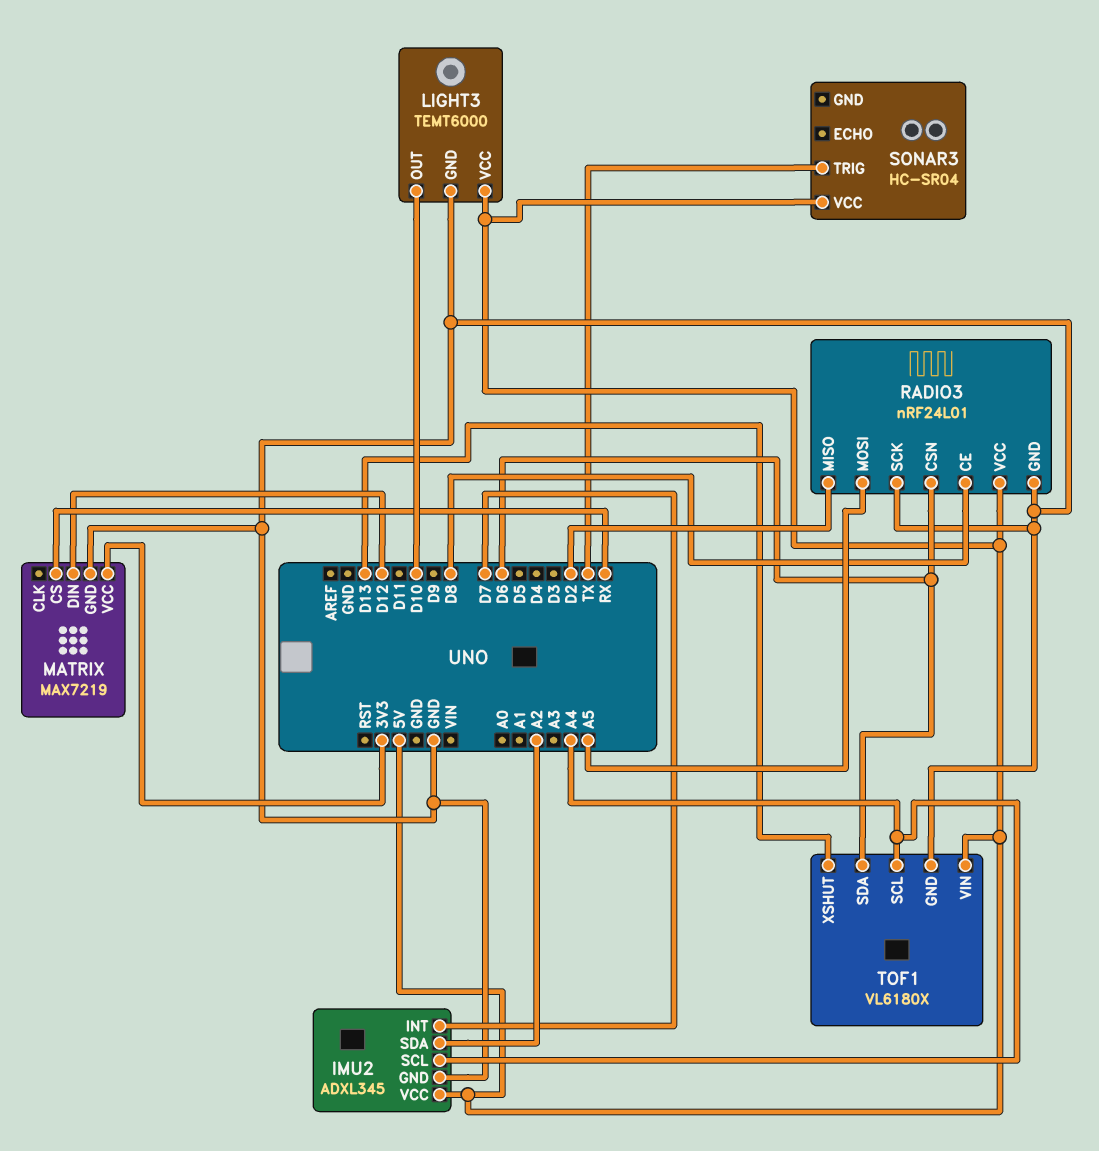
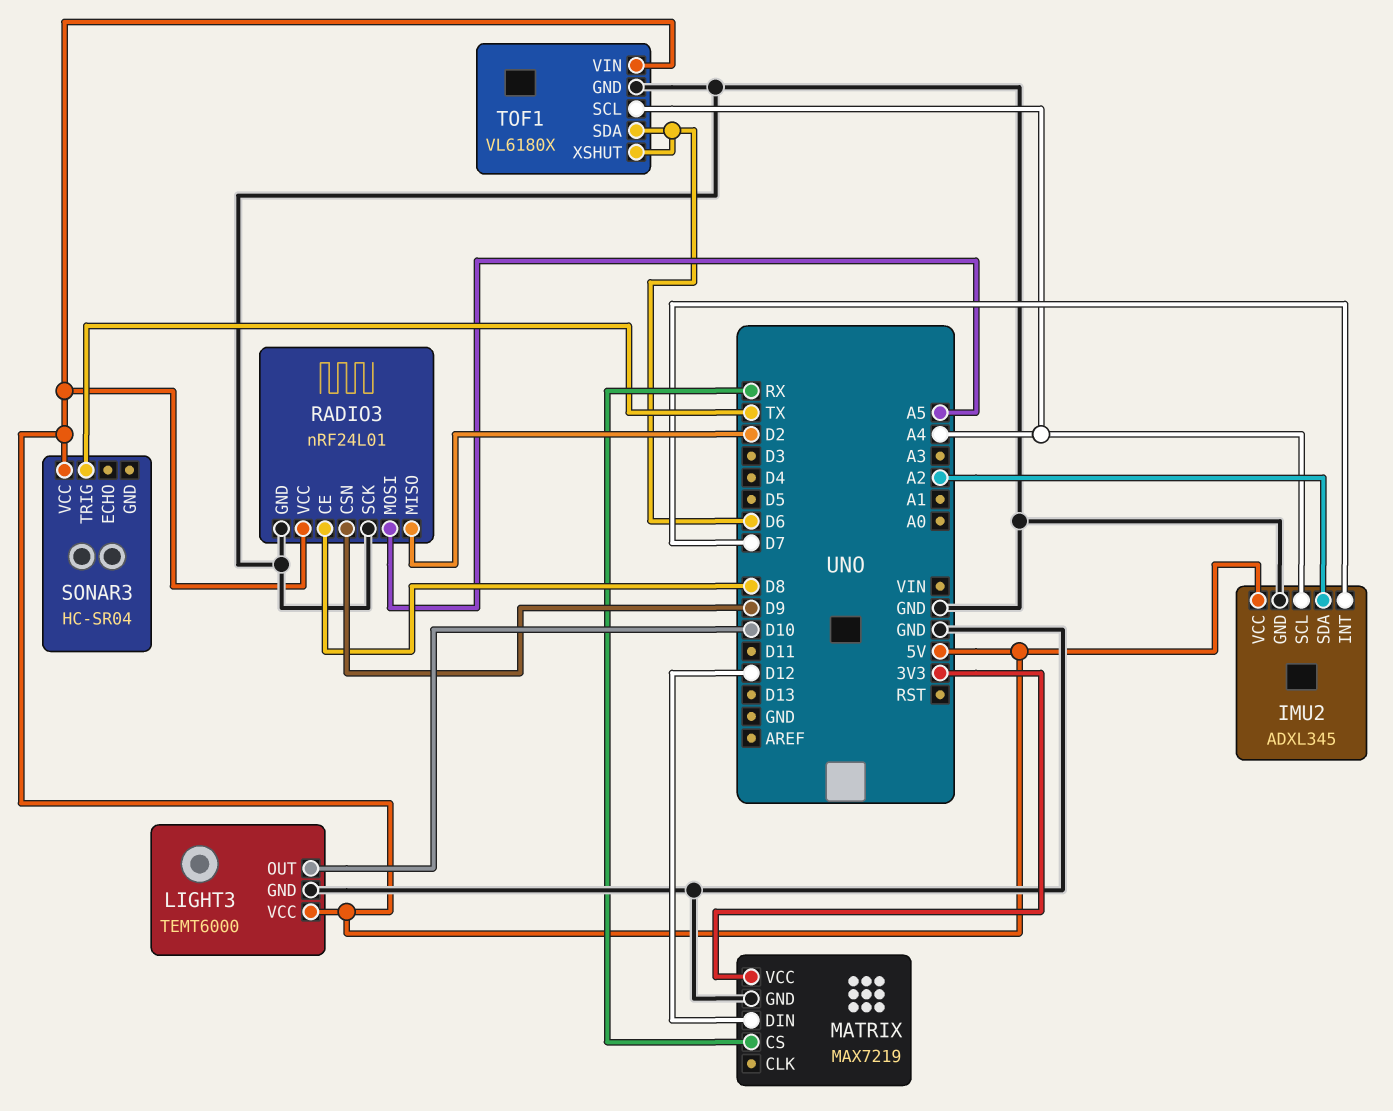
RADIO3 pin CSN: D6 -> D9
TOF1 pin XSHUT: D13 -> D6

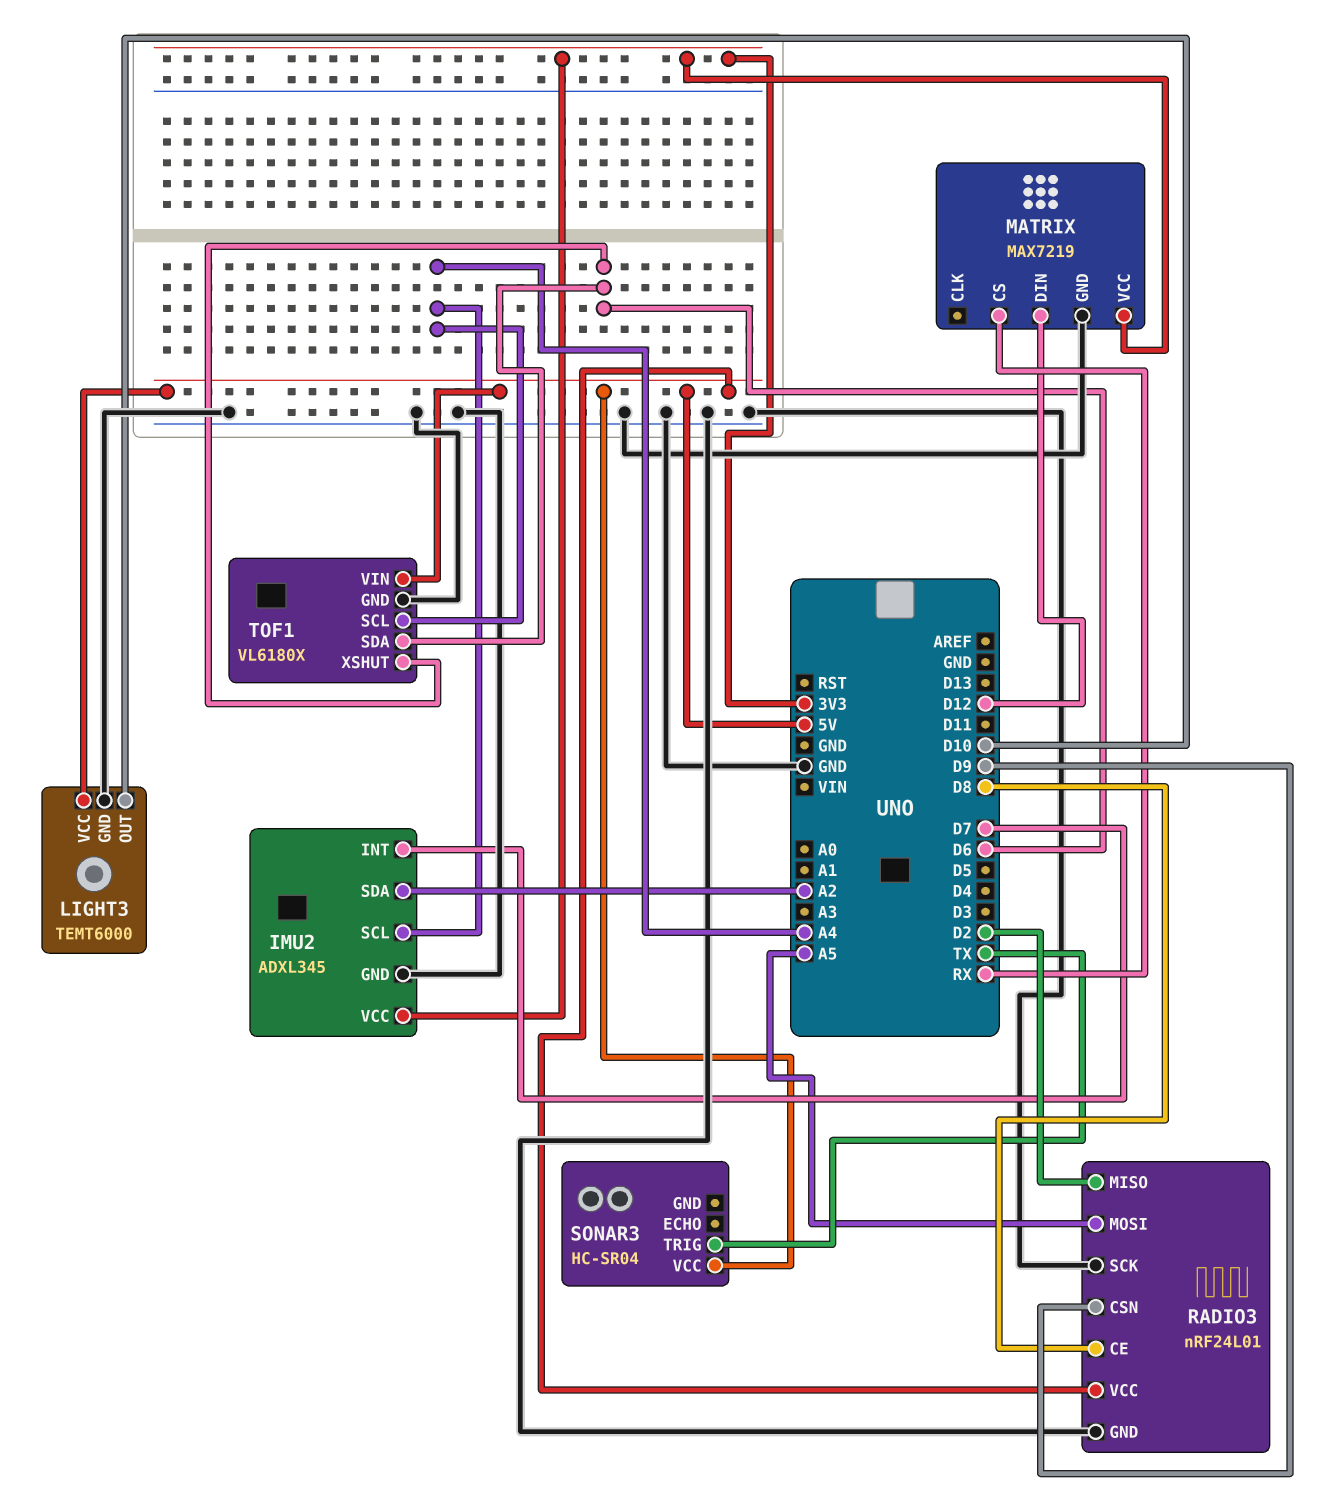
IMU2 pin VCC: 5V -> 3V3

